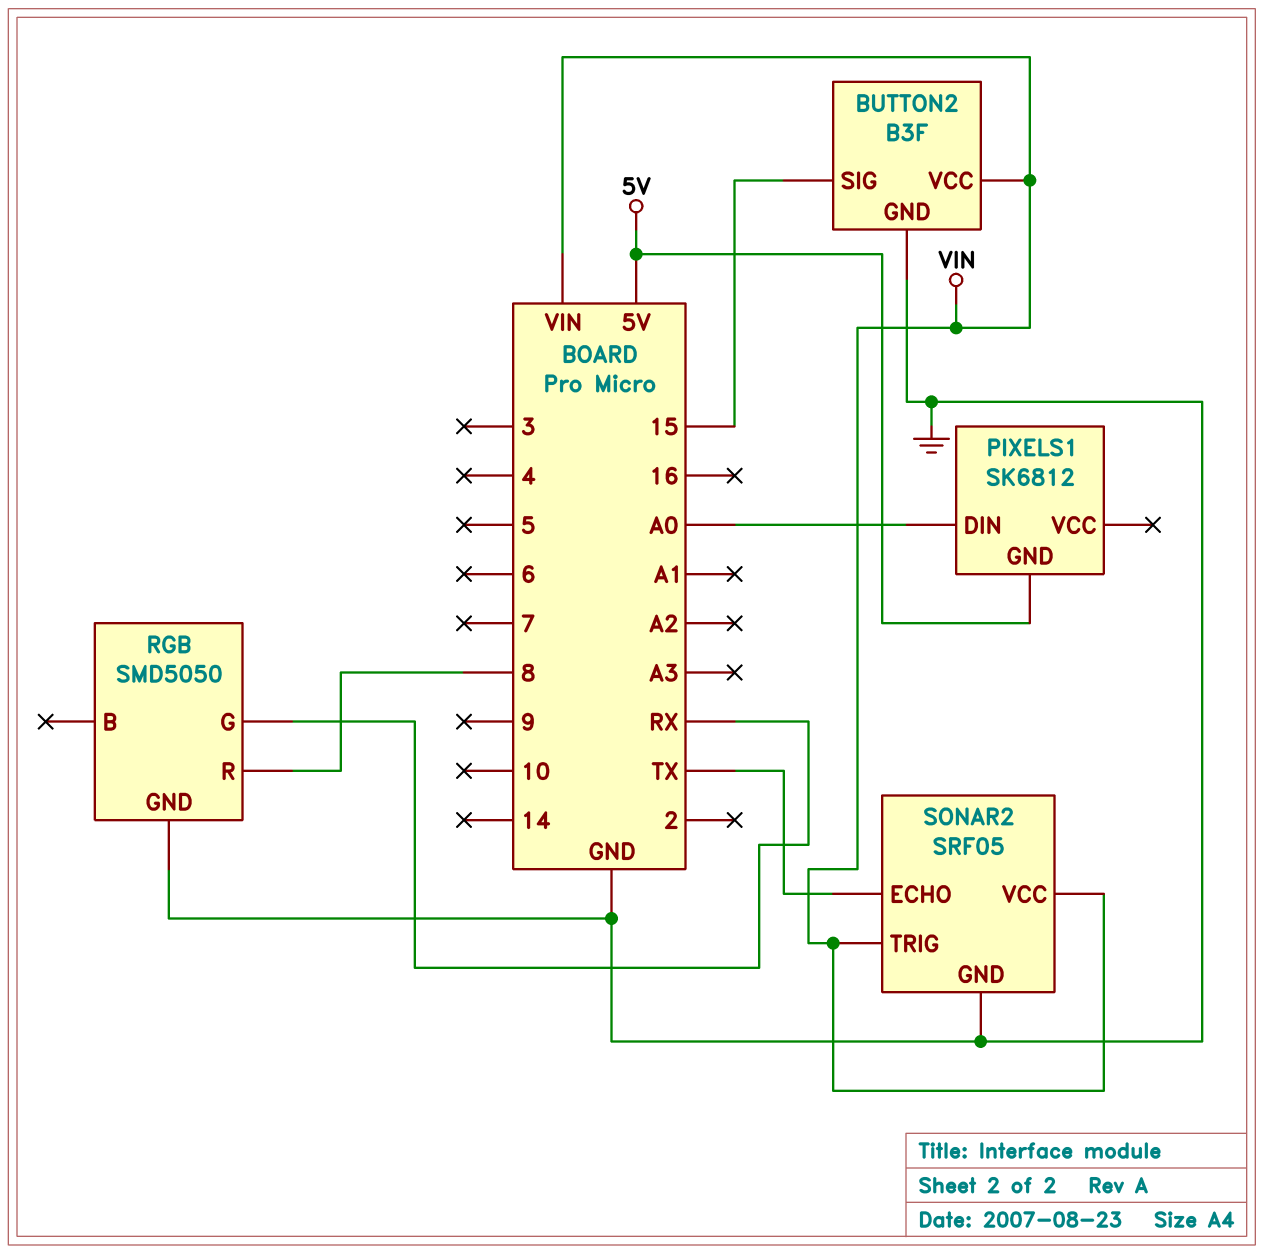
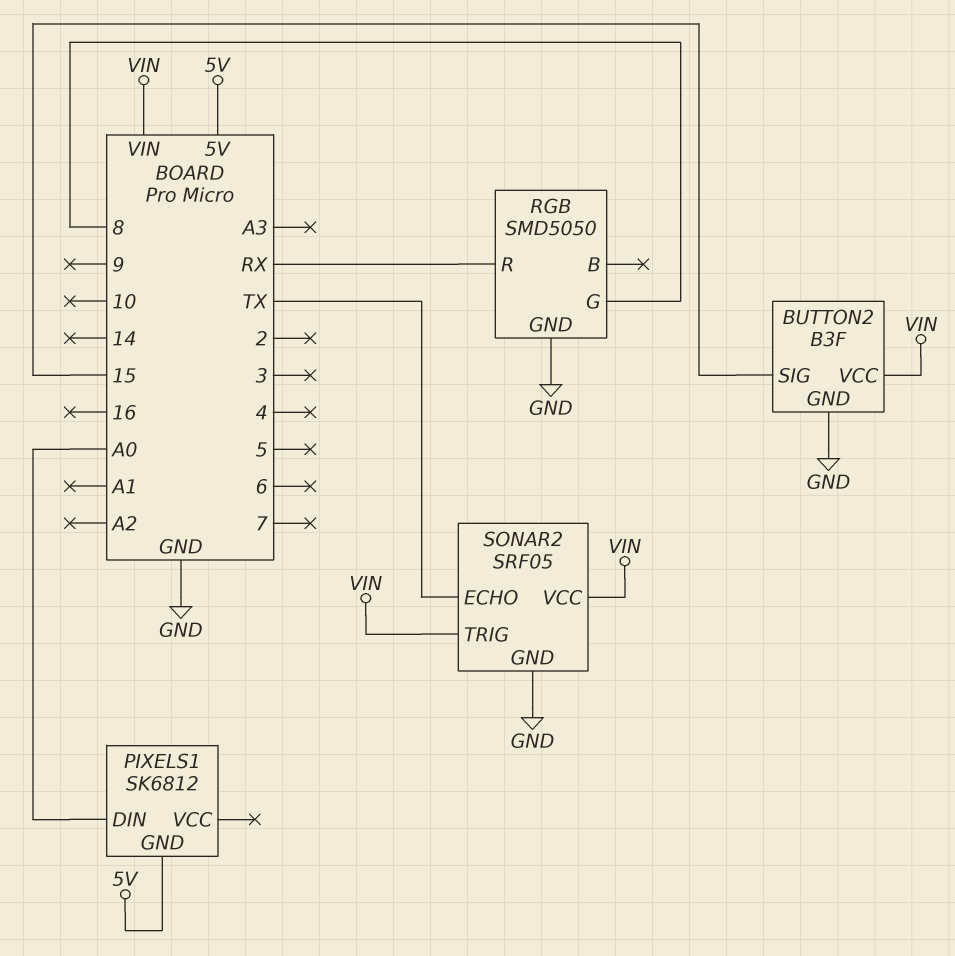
RGB pin G: RX -> 8
RGB pin R: 8 -> RX

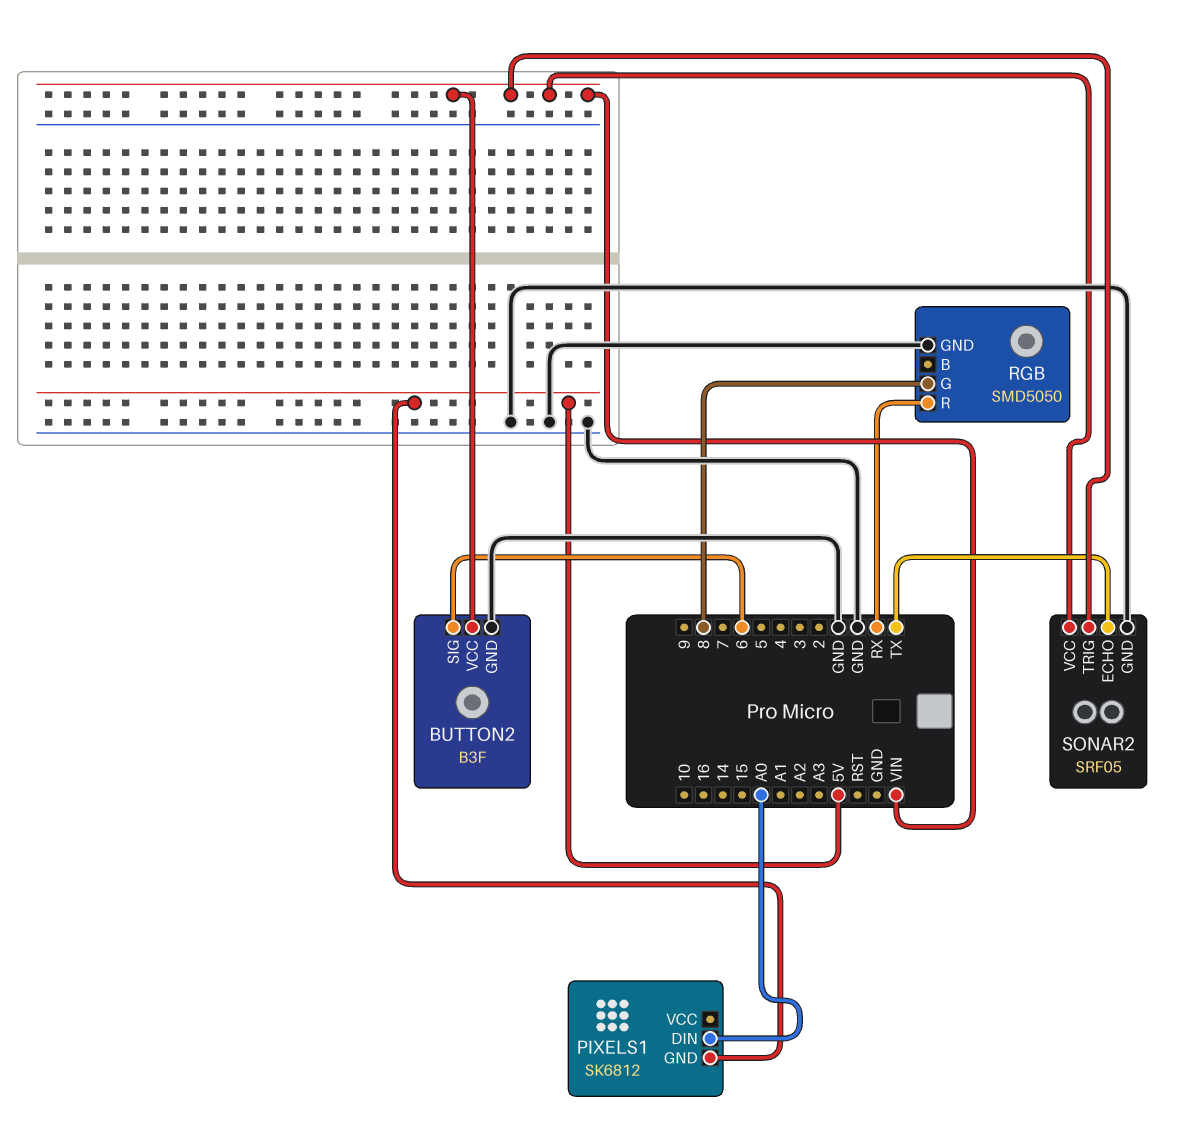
BUTTON2 pin SIG: 15 -> 6

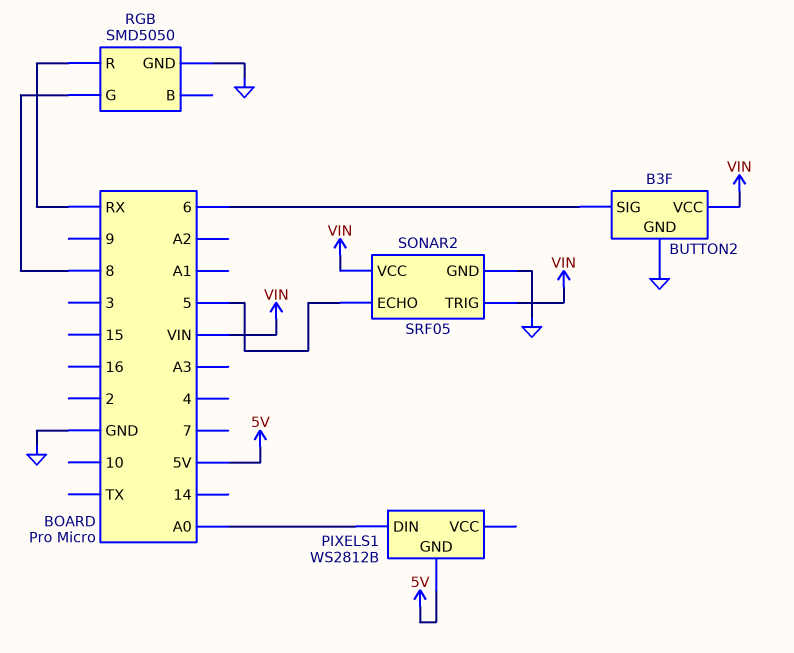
PIXELS1: SK6812 -> WS2812B
SONAR2 pin ECHO: TX -> 5

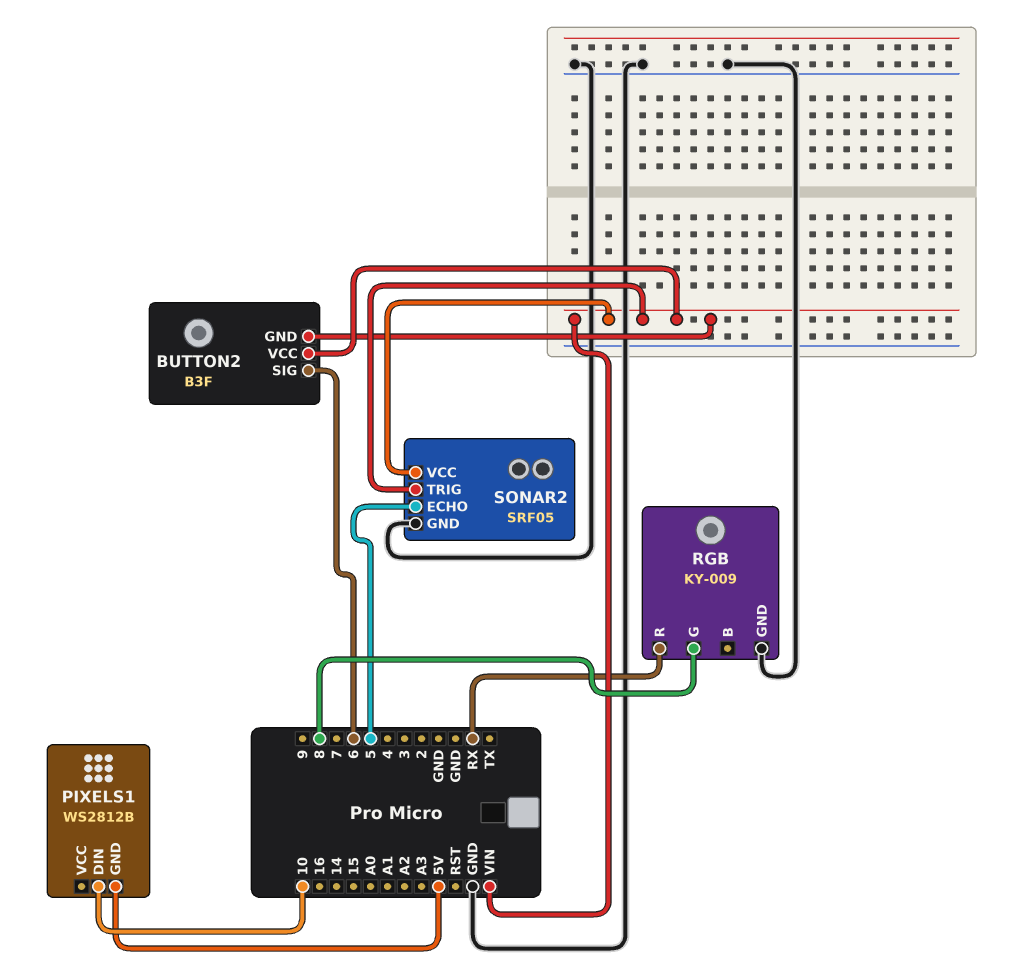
BUTTON2 pin GND: GND -> VIN
PIXELS1 pin DIN: A0 -> 10
RGB: SMD5050 -> KY-009

